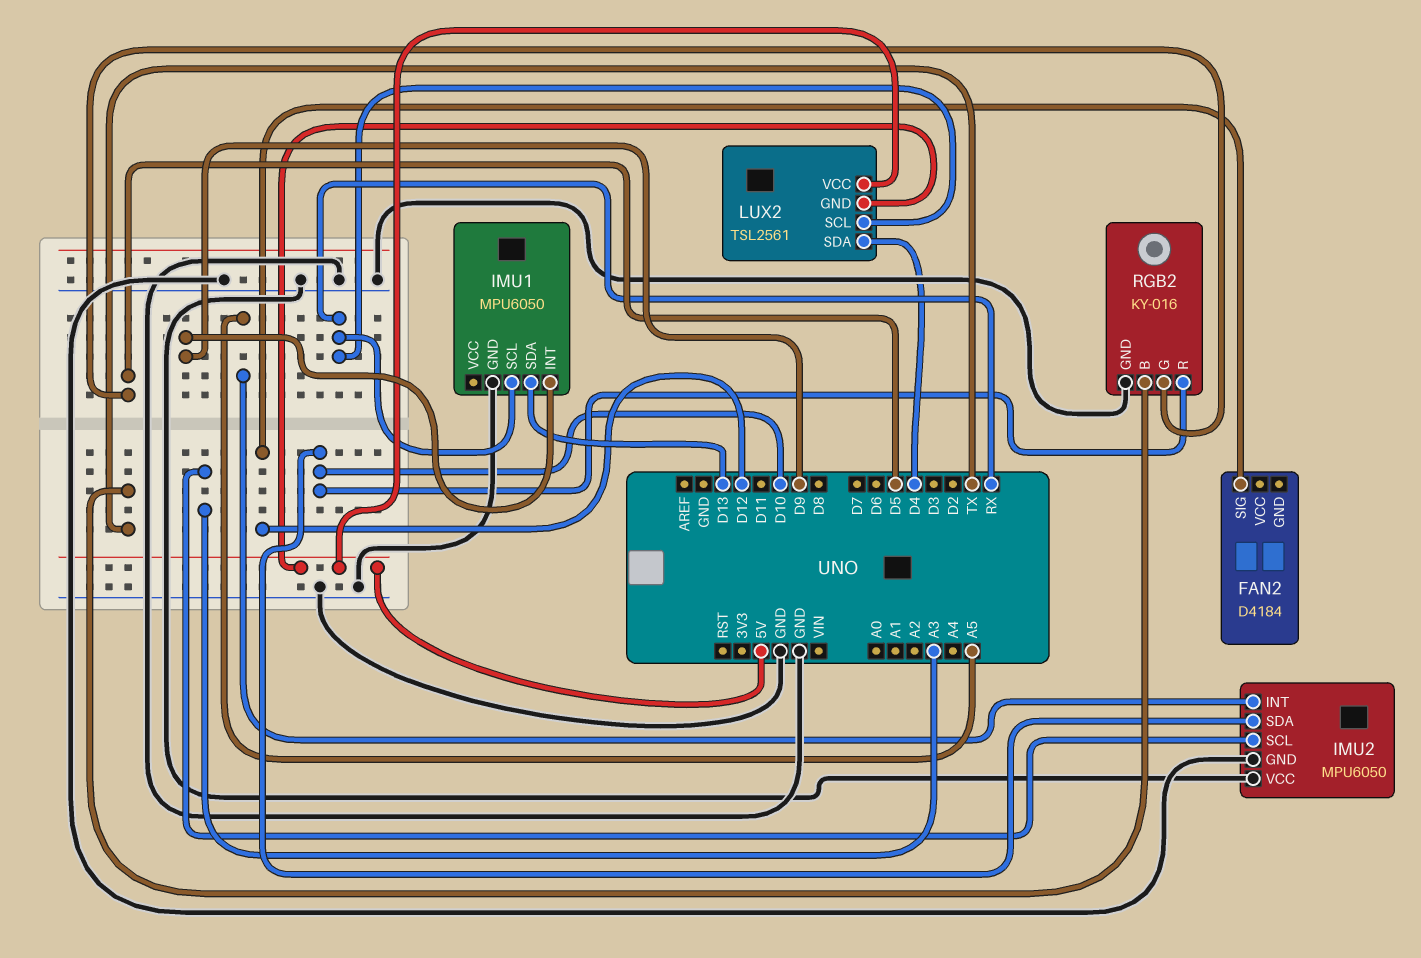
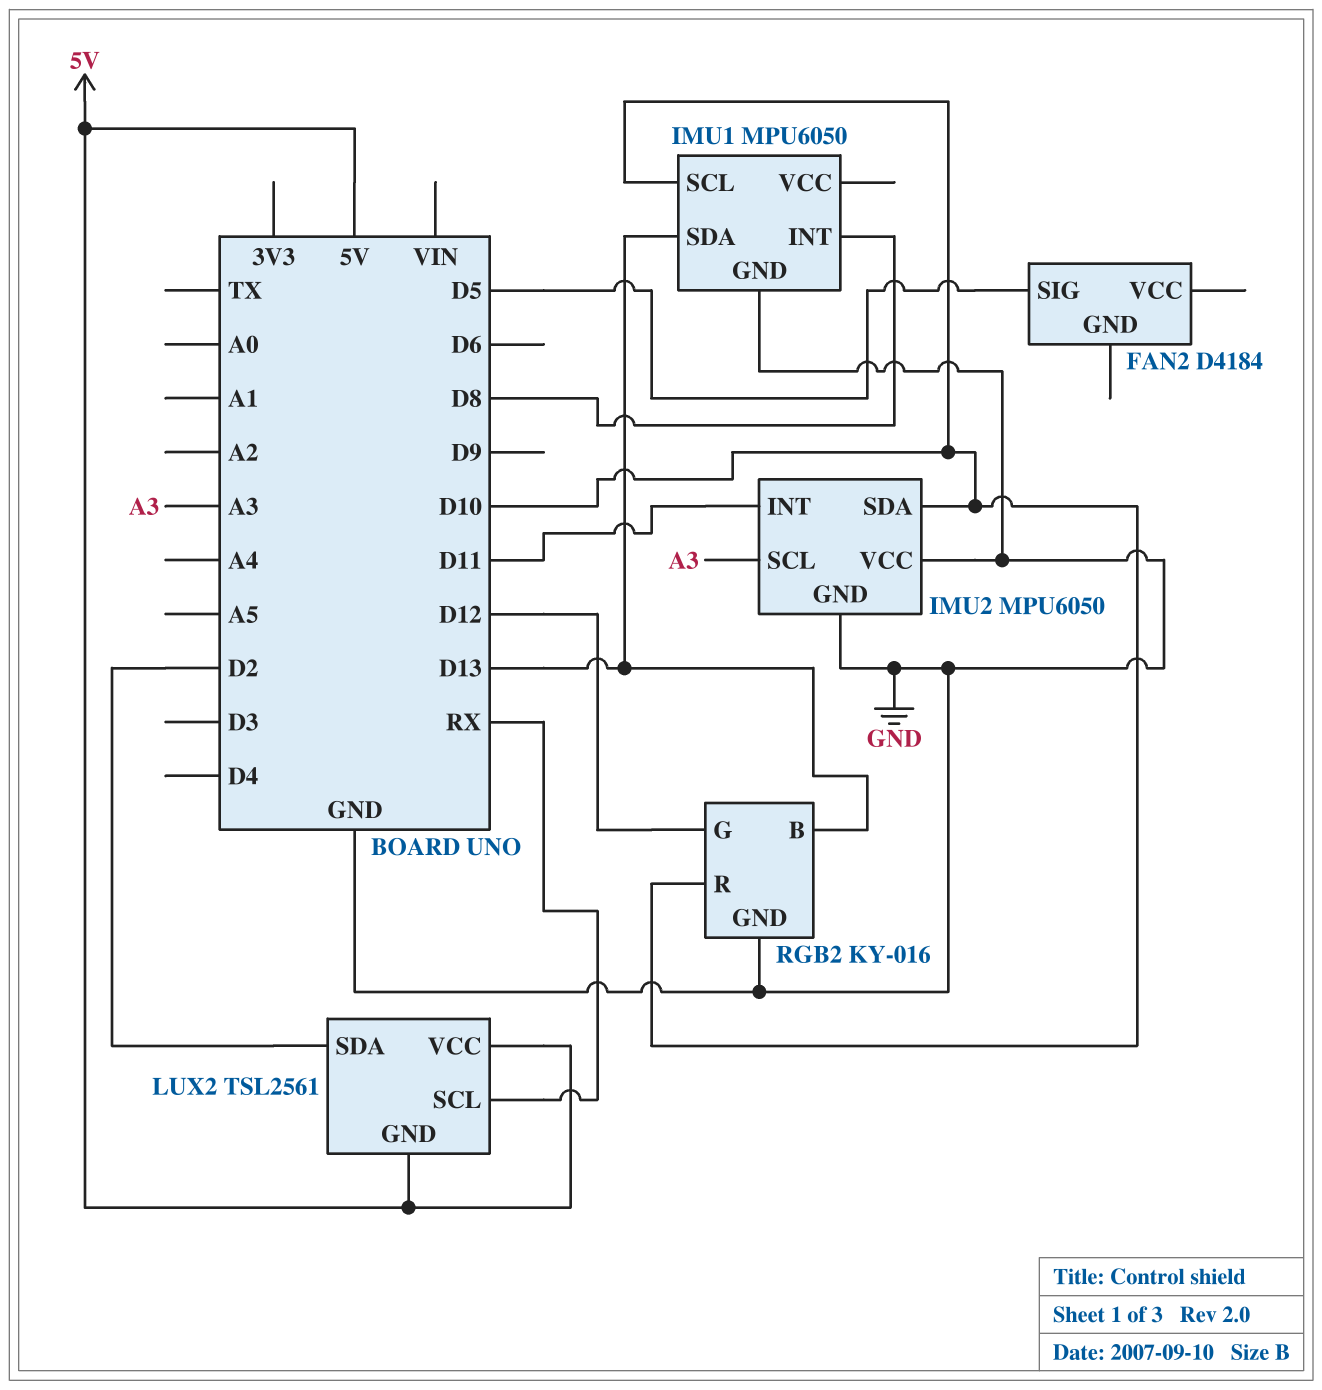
FAN2 pin SIG: D12 -> D5
IMU1 pin INT: D9 -> D8
IMU1 pin SCL: RX -> D10
IMU2 pin INT: A5 -> D11
LUX2 pin SDA: D4 -> D2
RGB2 pin B: TX -> D13
RGB2 pin G: D5 -> D12

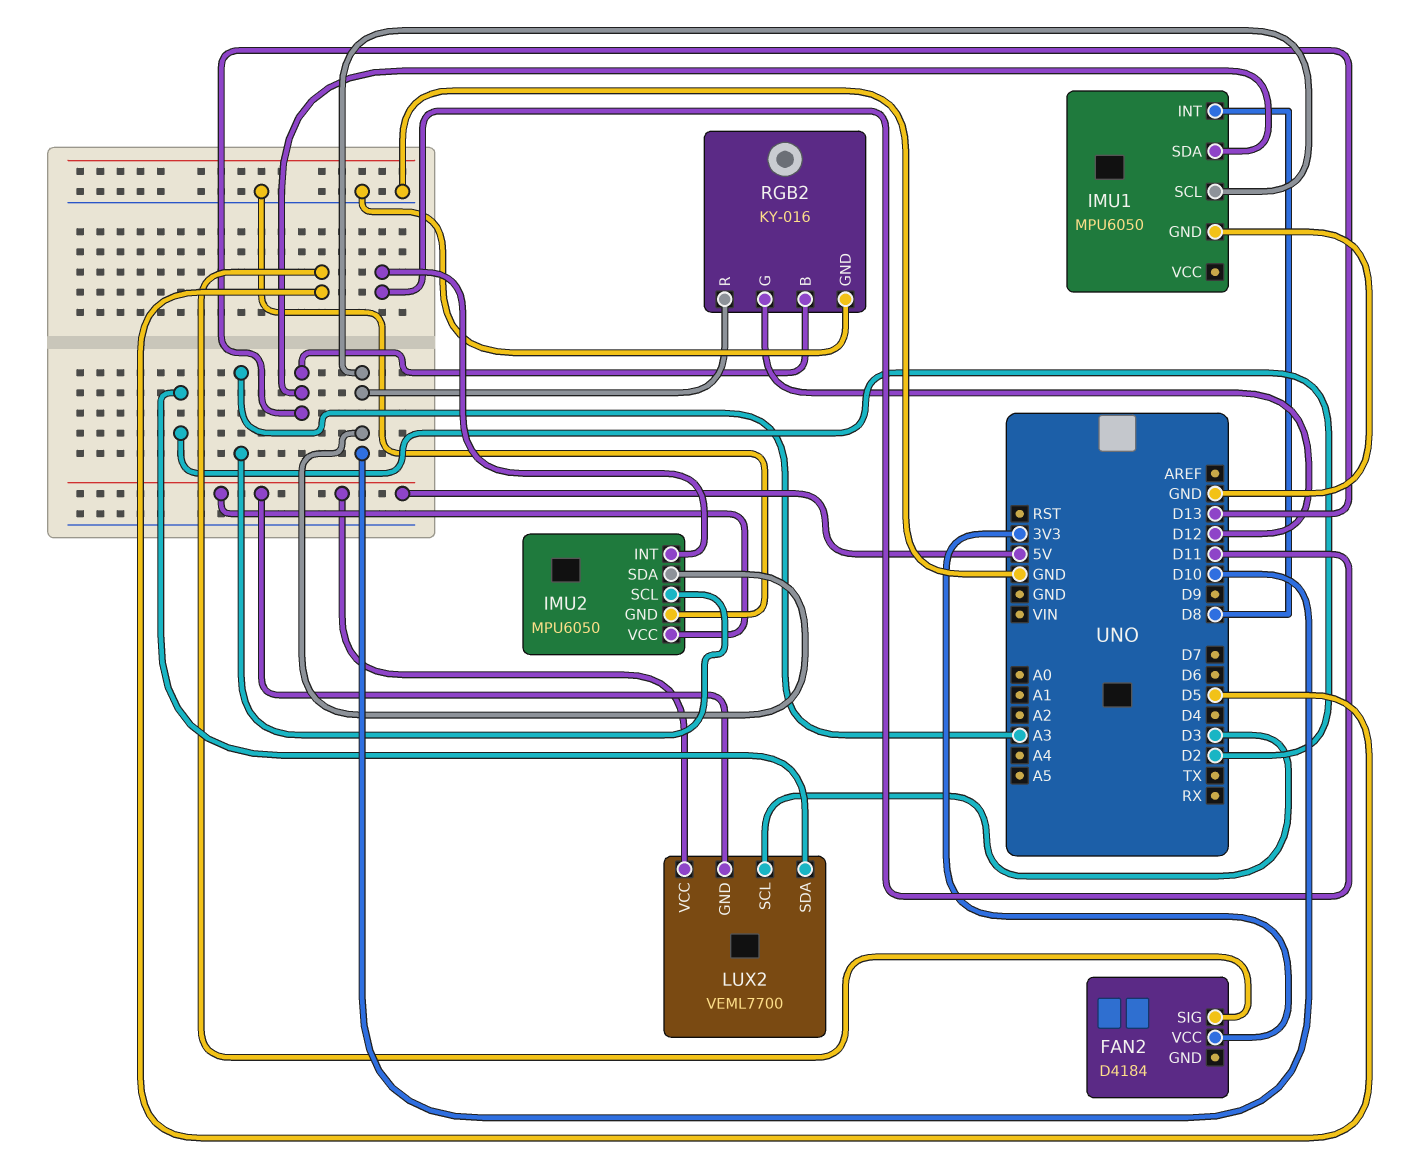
FAN2 pin VCC: none -> 3V3
IMU2 pin VCC: GND -> 5V
LUX2: TSL2561 -> VEML7700
LUX2 pin SCL: RX -> D3

